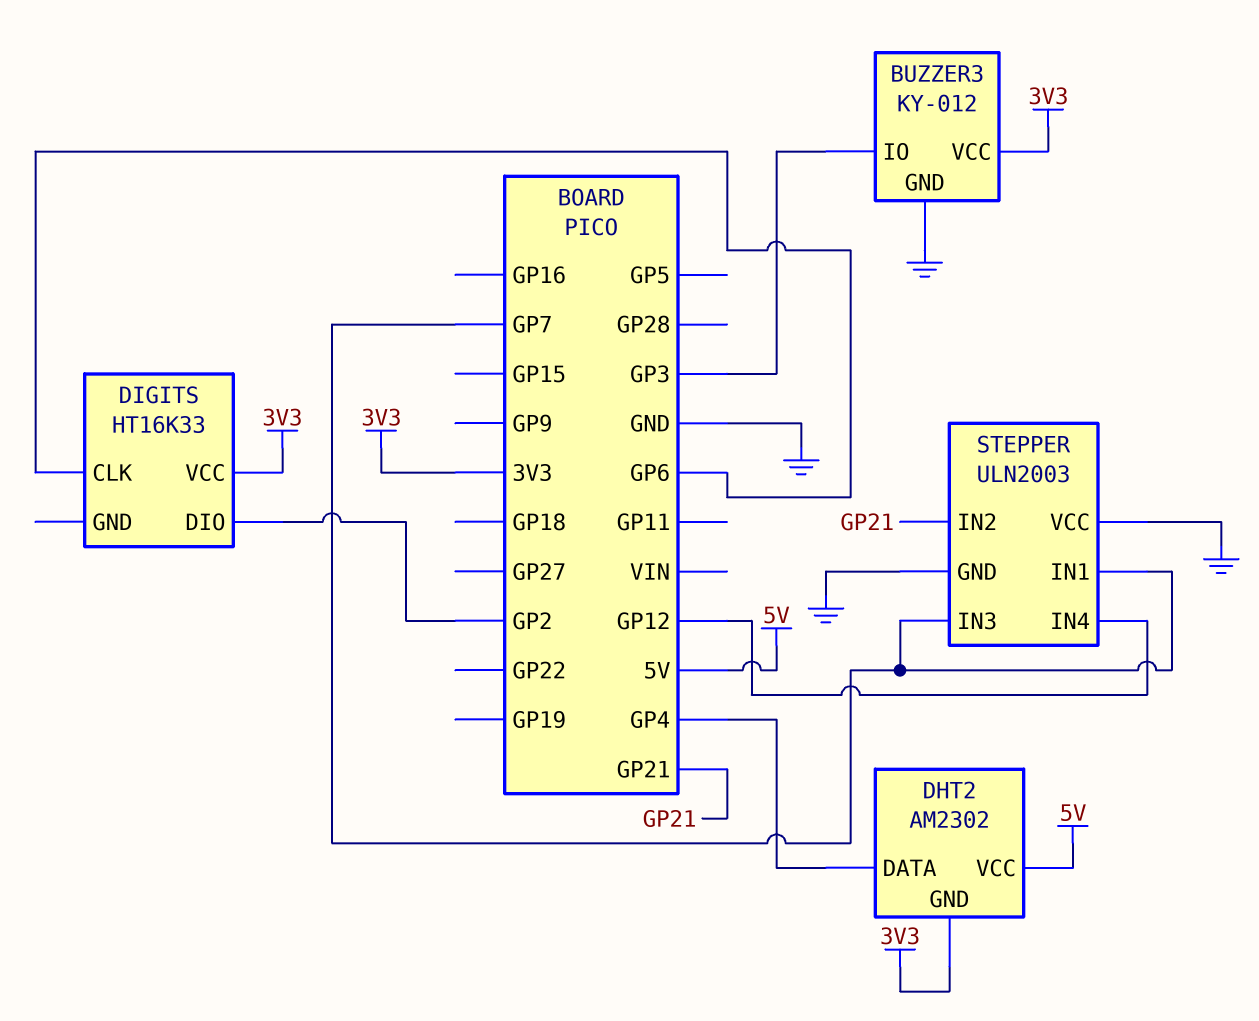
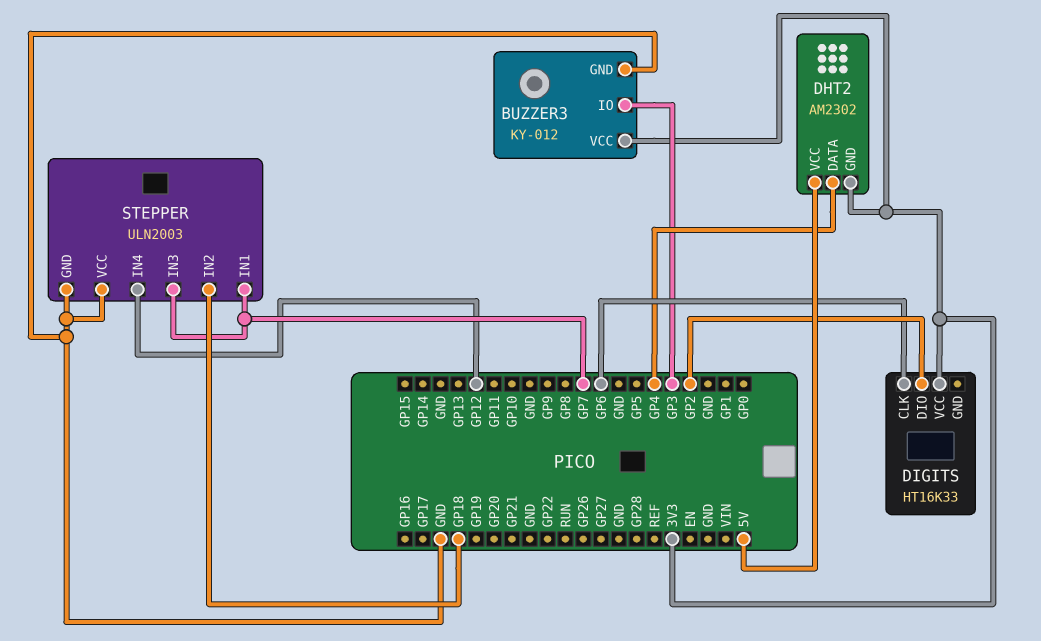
STEPPER pin IN2: GP21 -> GP18

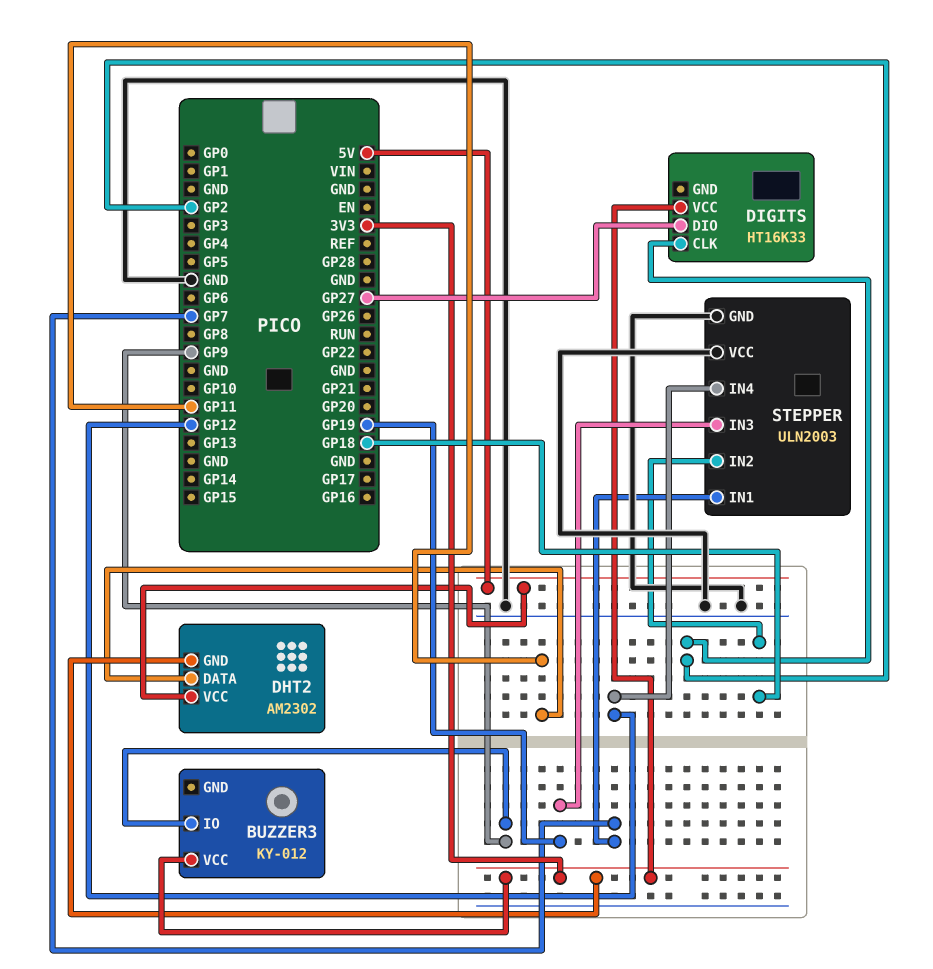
BUZZER3 pin GND: GND -> none
BUZZER3 pin IO: GP3 -> GP9
DHT2 pin DATA: GP4 -> GP11
DIGITS pin CLK: GP6 -> GP2
DIGITS pin DIO: GP2 -> GP27
STEPPER pin IN3: GP7 -> GP19

